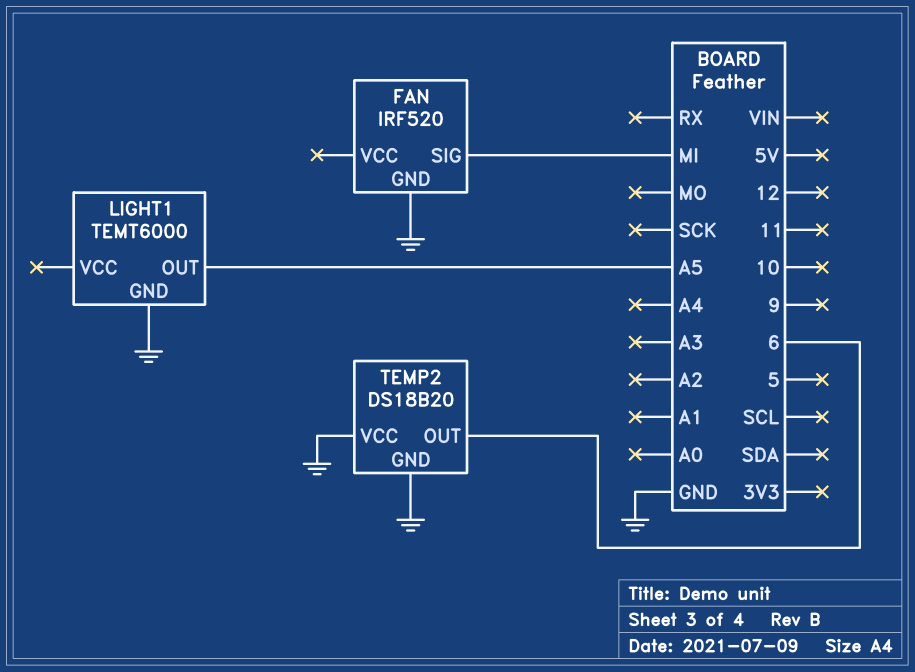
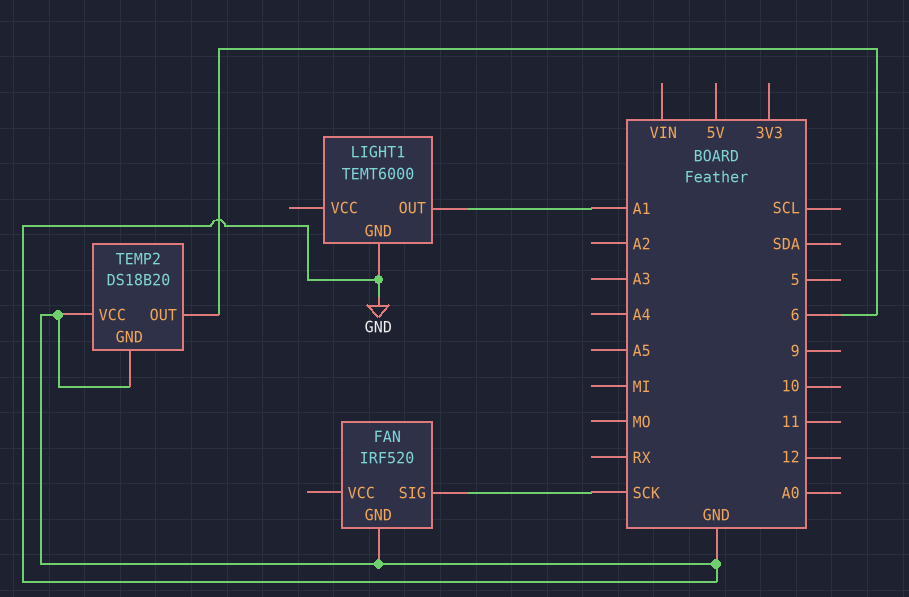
FAN pin SIG: MI -> SCK
LIGHT1 pin OUT: A5 -> A1

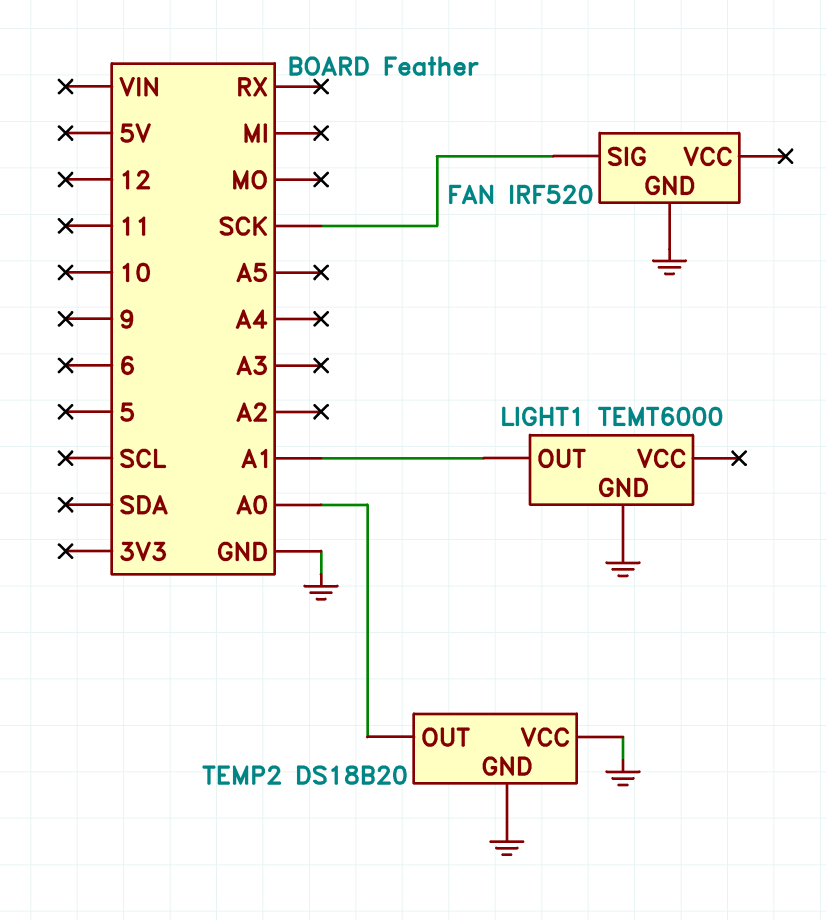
TEMP2 pin OUT: 6 -> A0

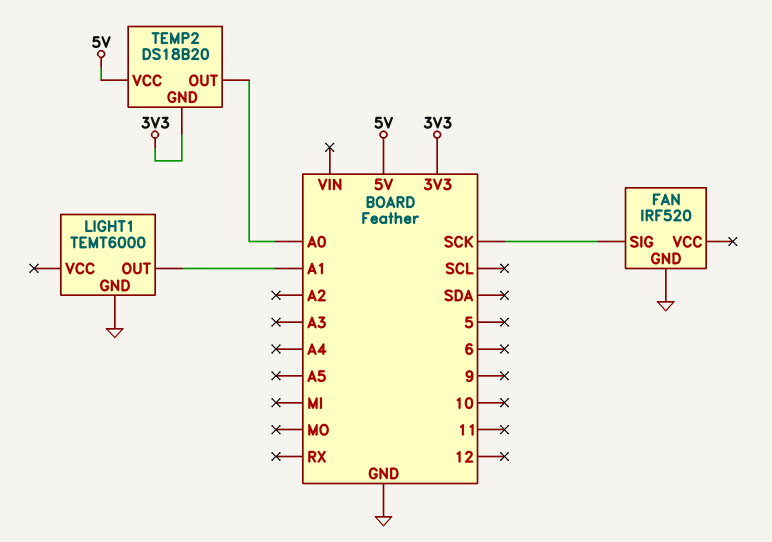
TEMP2 pin GND: GND -> 3V3
TEMP2 pin VCC: GND -> 5V

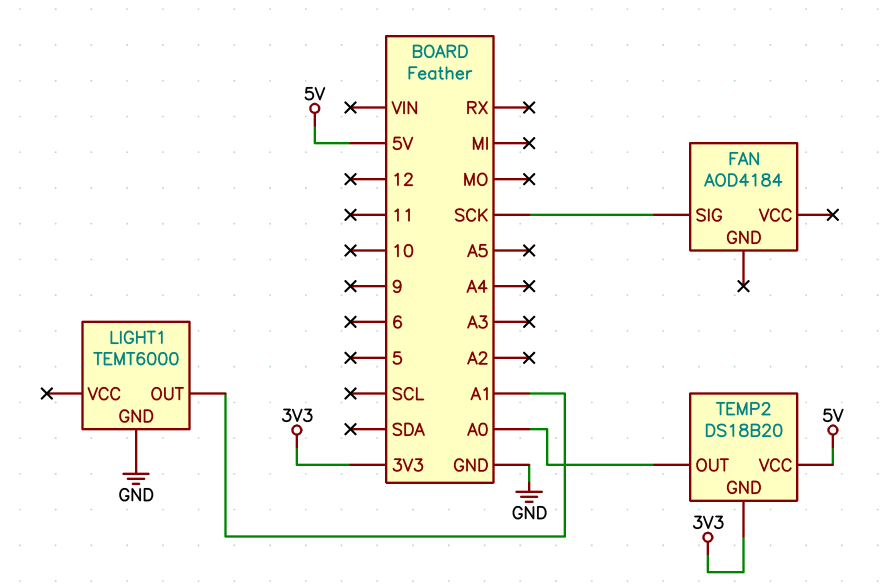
FAN: IRF520 -> AOD4184
FAN pin GND: GND -> none

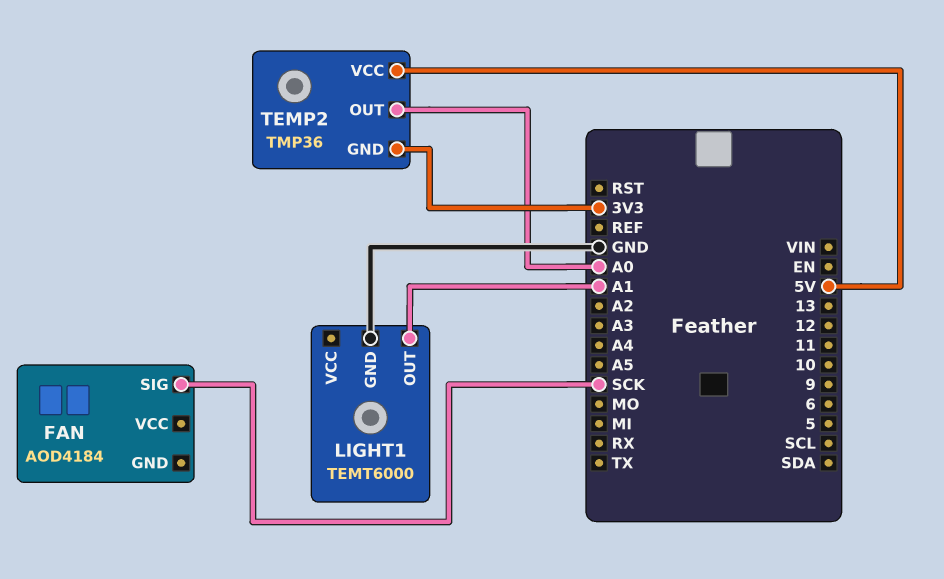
TEMP2: DS18B20 -> TMP36

